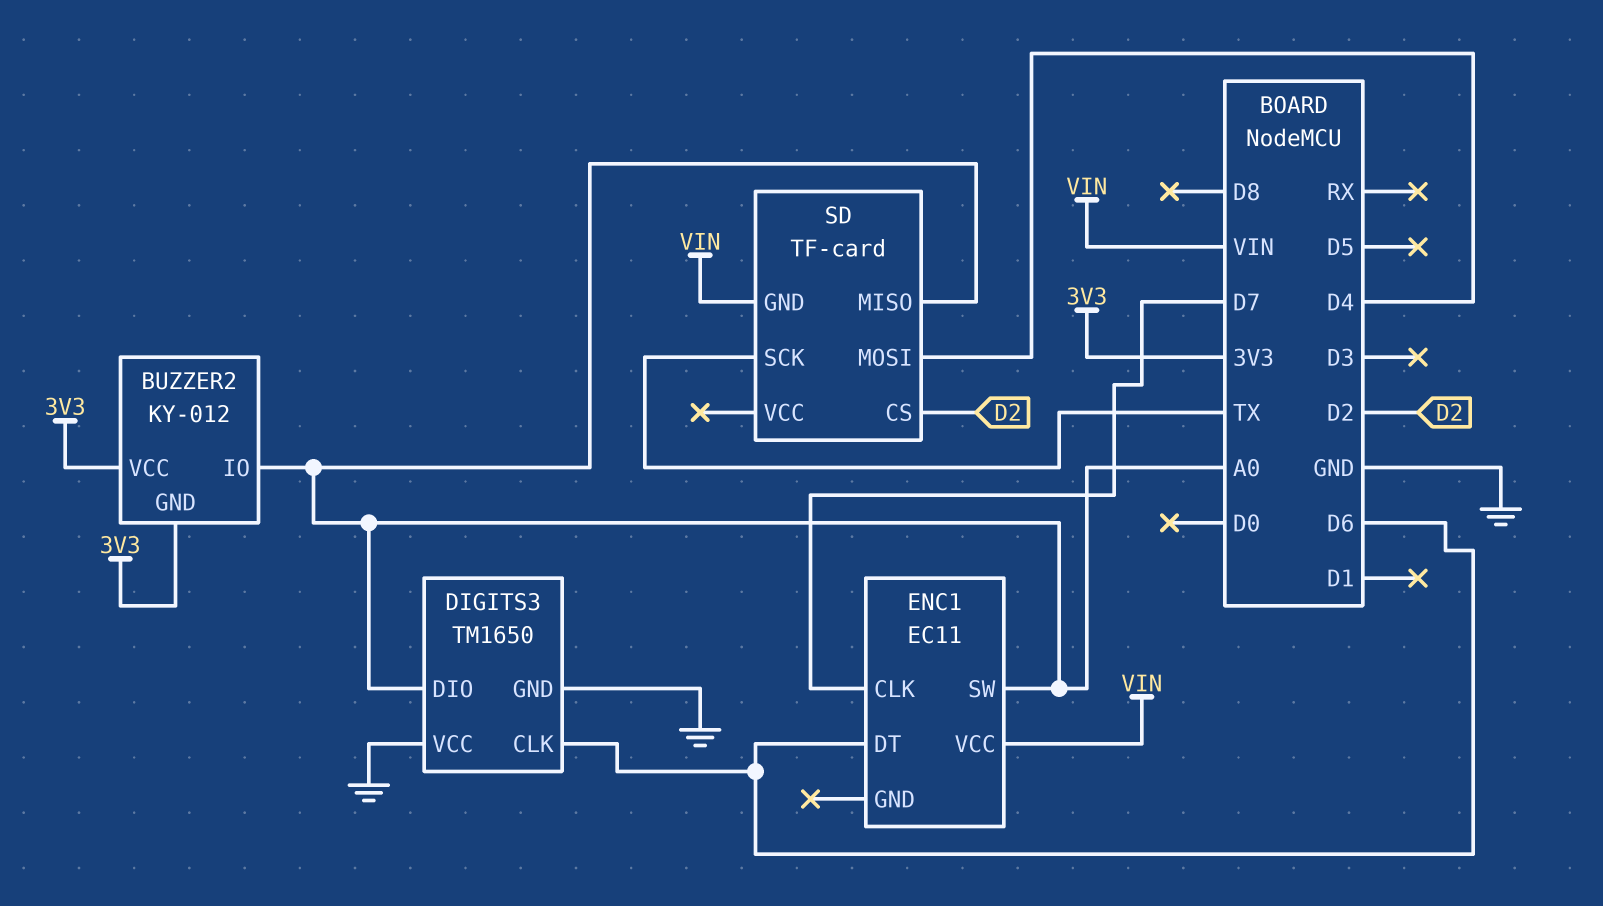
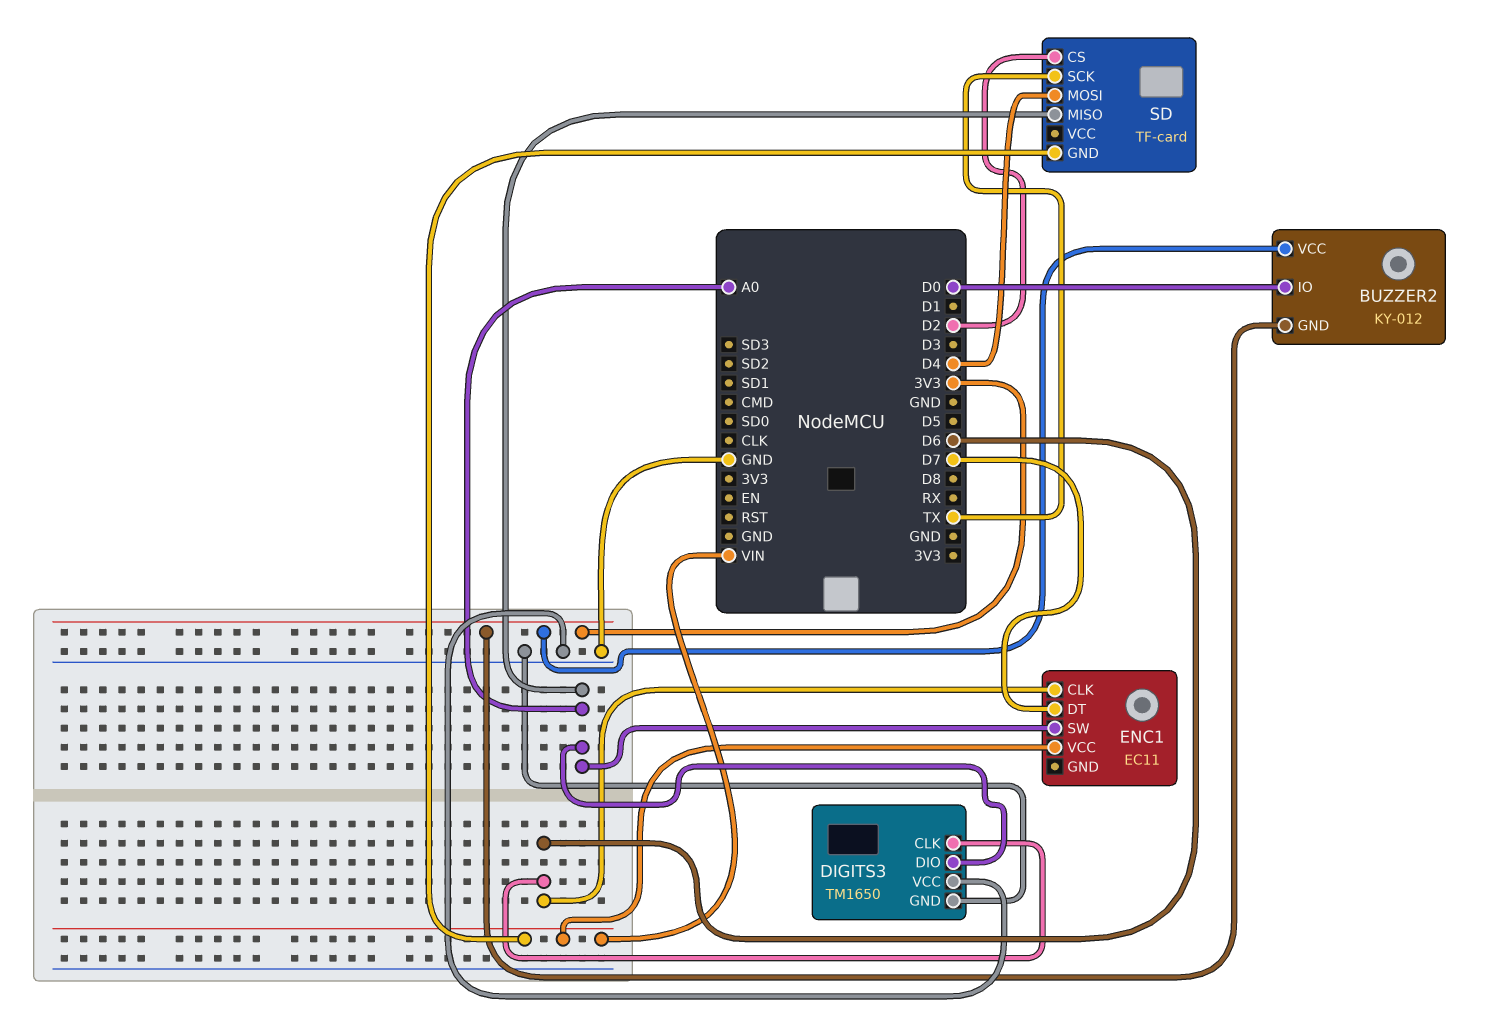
BUZZER2 pin IO: A0 -> D0
ENC1 pin CLK: D7 -> D6
ENC1 pin DT: D6 -> D7

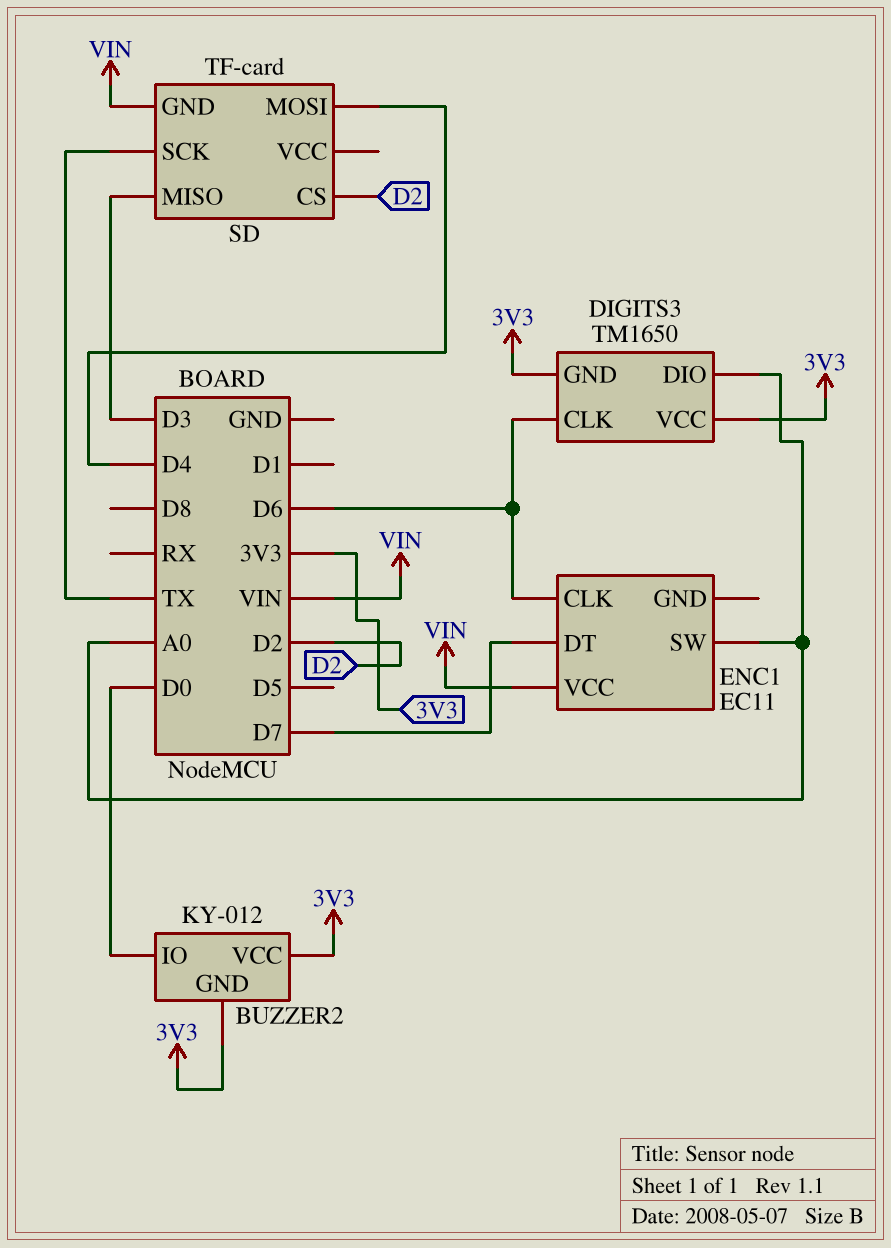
DIGITS3 pin GND: GND -> 3V3
DIGITS3 pin VCC: GND -> 3V3
SD pin MISO: A0 -> D3

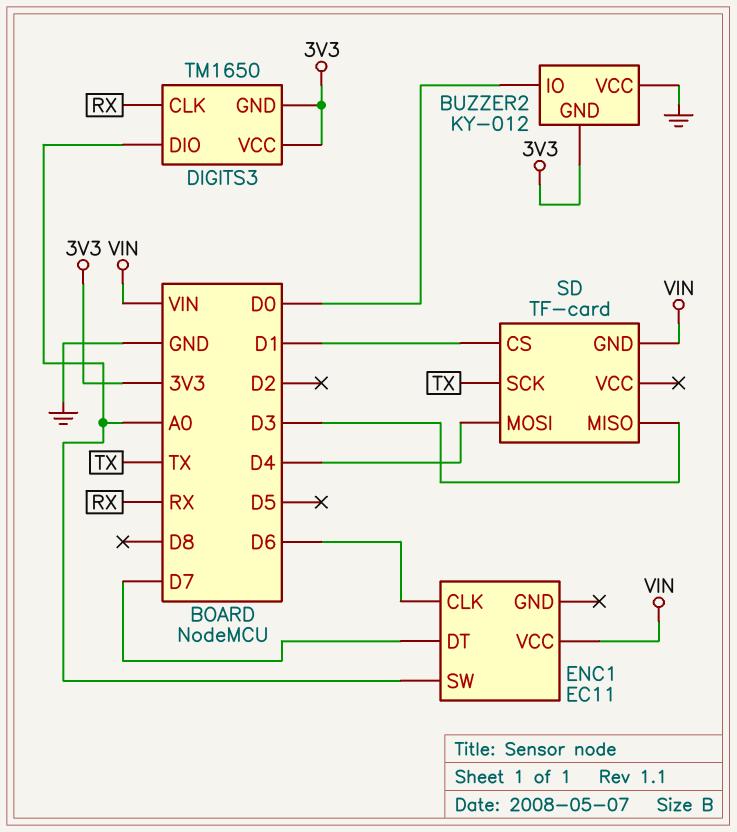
BUZZER2 pin VCC: 3V3 -> GND
DIGITS3 pin CLK: D6 -> RX
SD pin CS: D2 -> D1

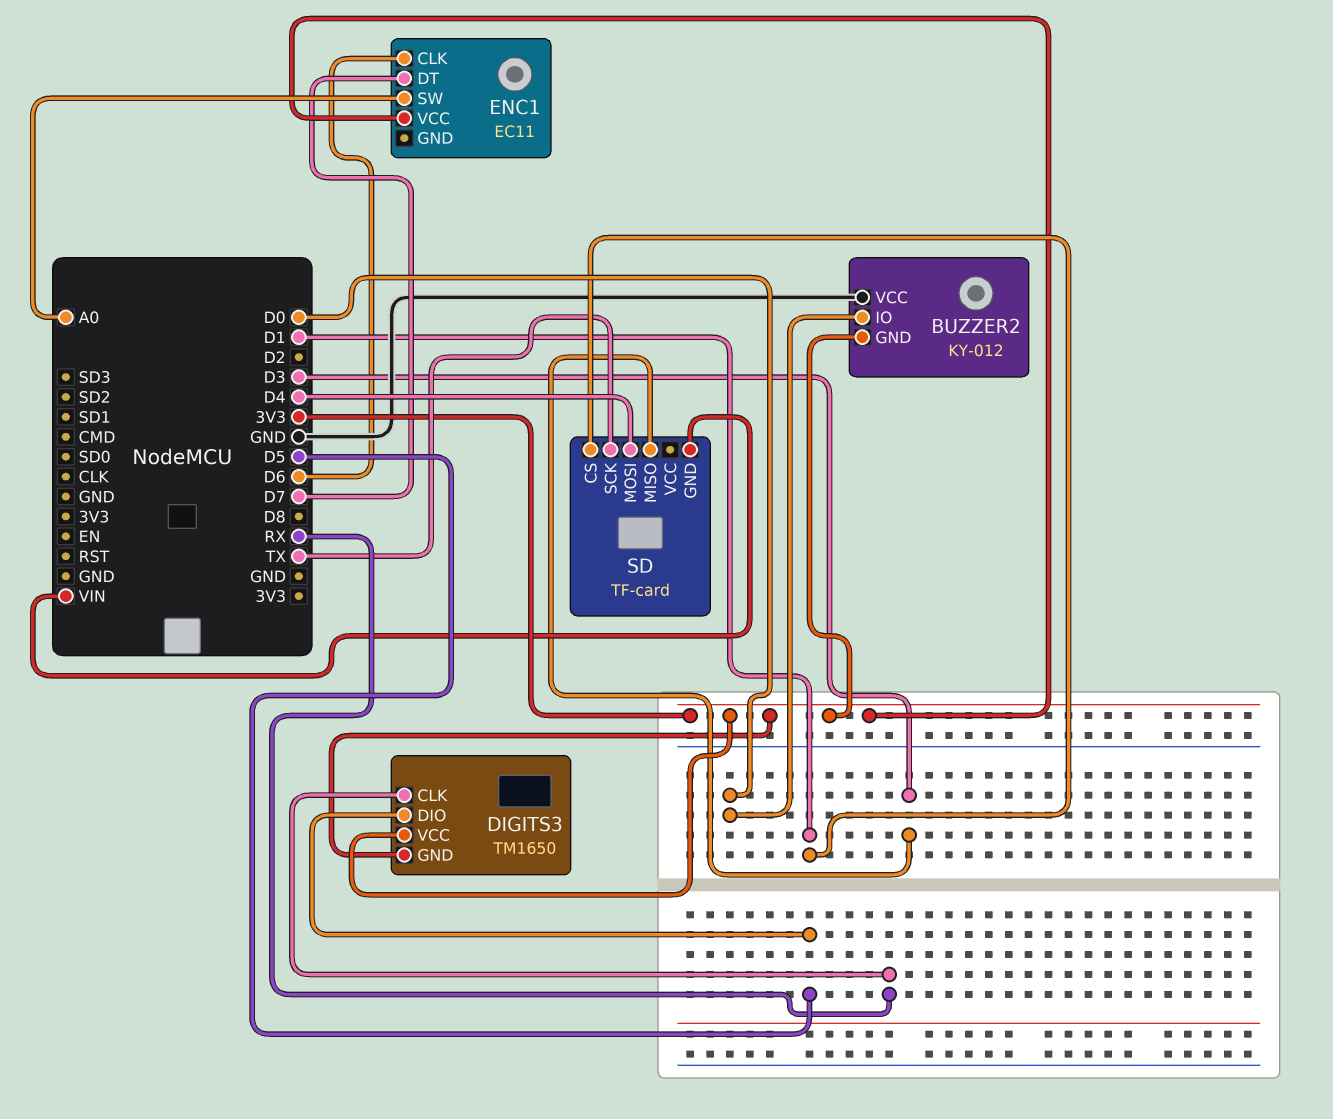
DIGITS3 pin DIO: A0 -> D5
ENC1 pin VCC: VIN -> 3V3

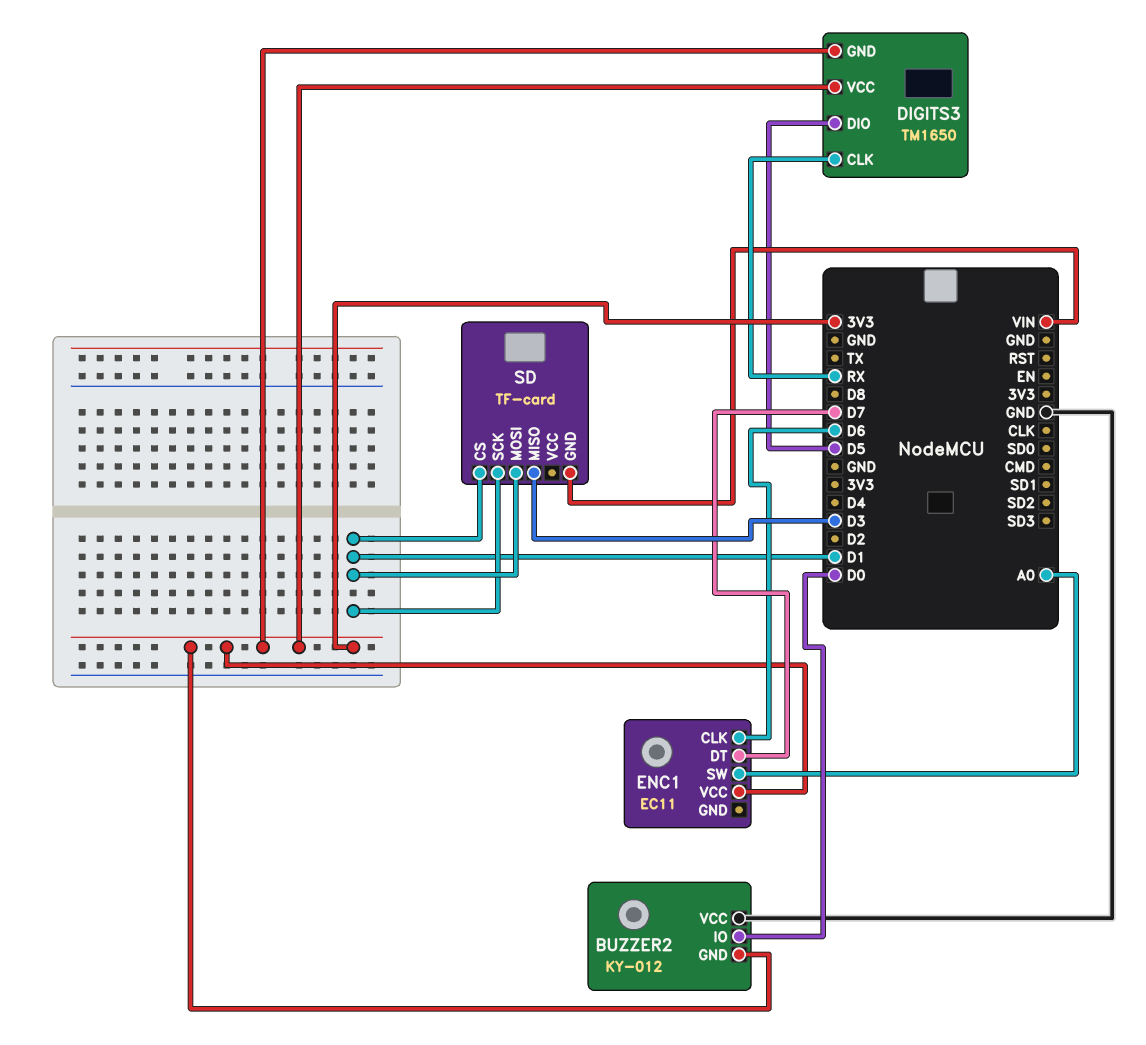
SD pin MOSI: D4 -> D1
SD pin SCK: TX -> D1

